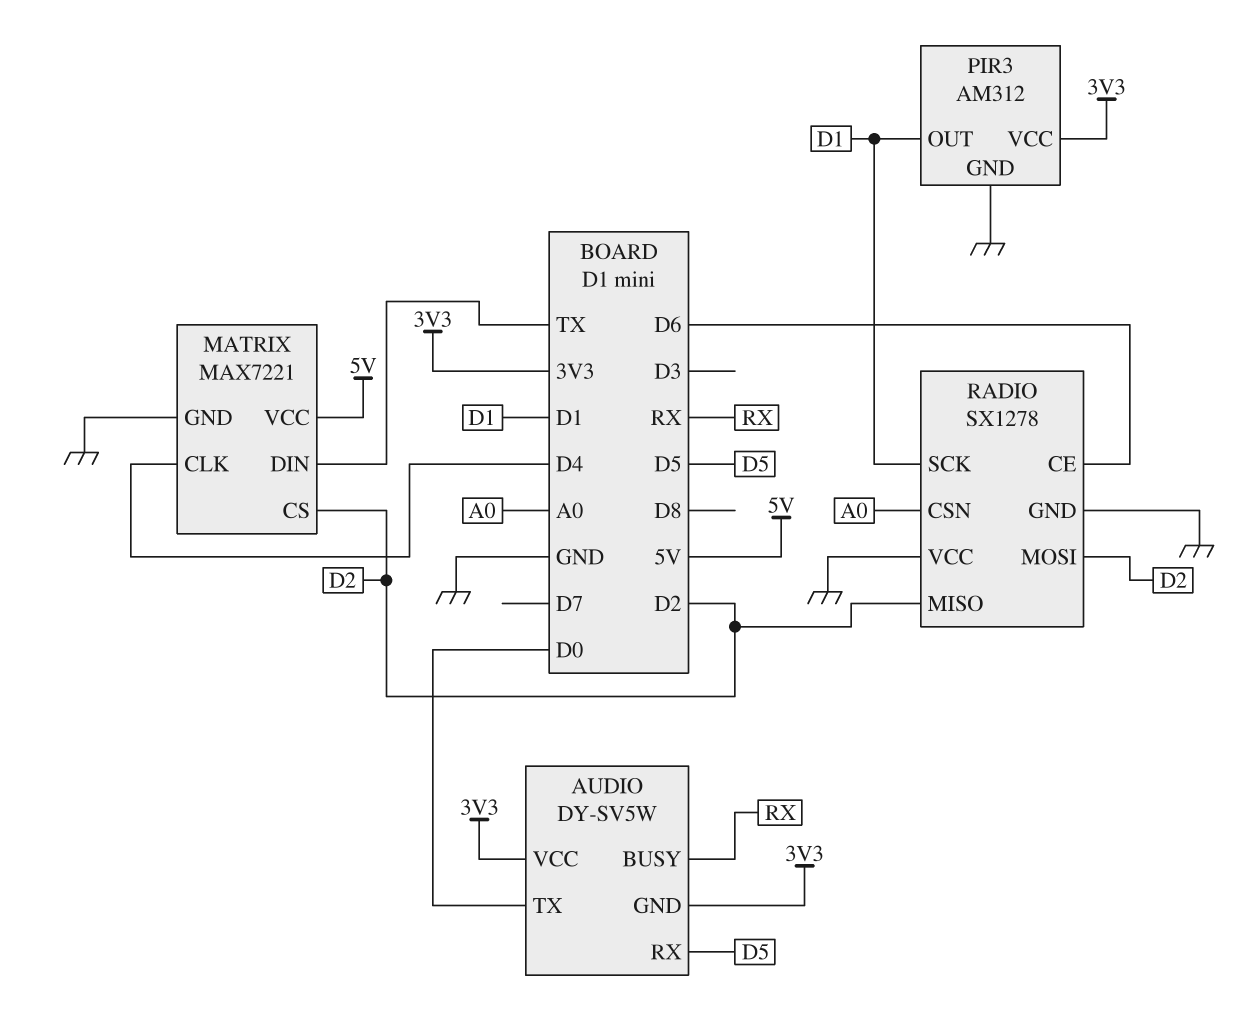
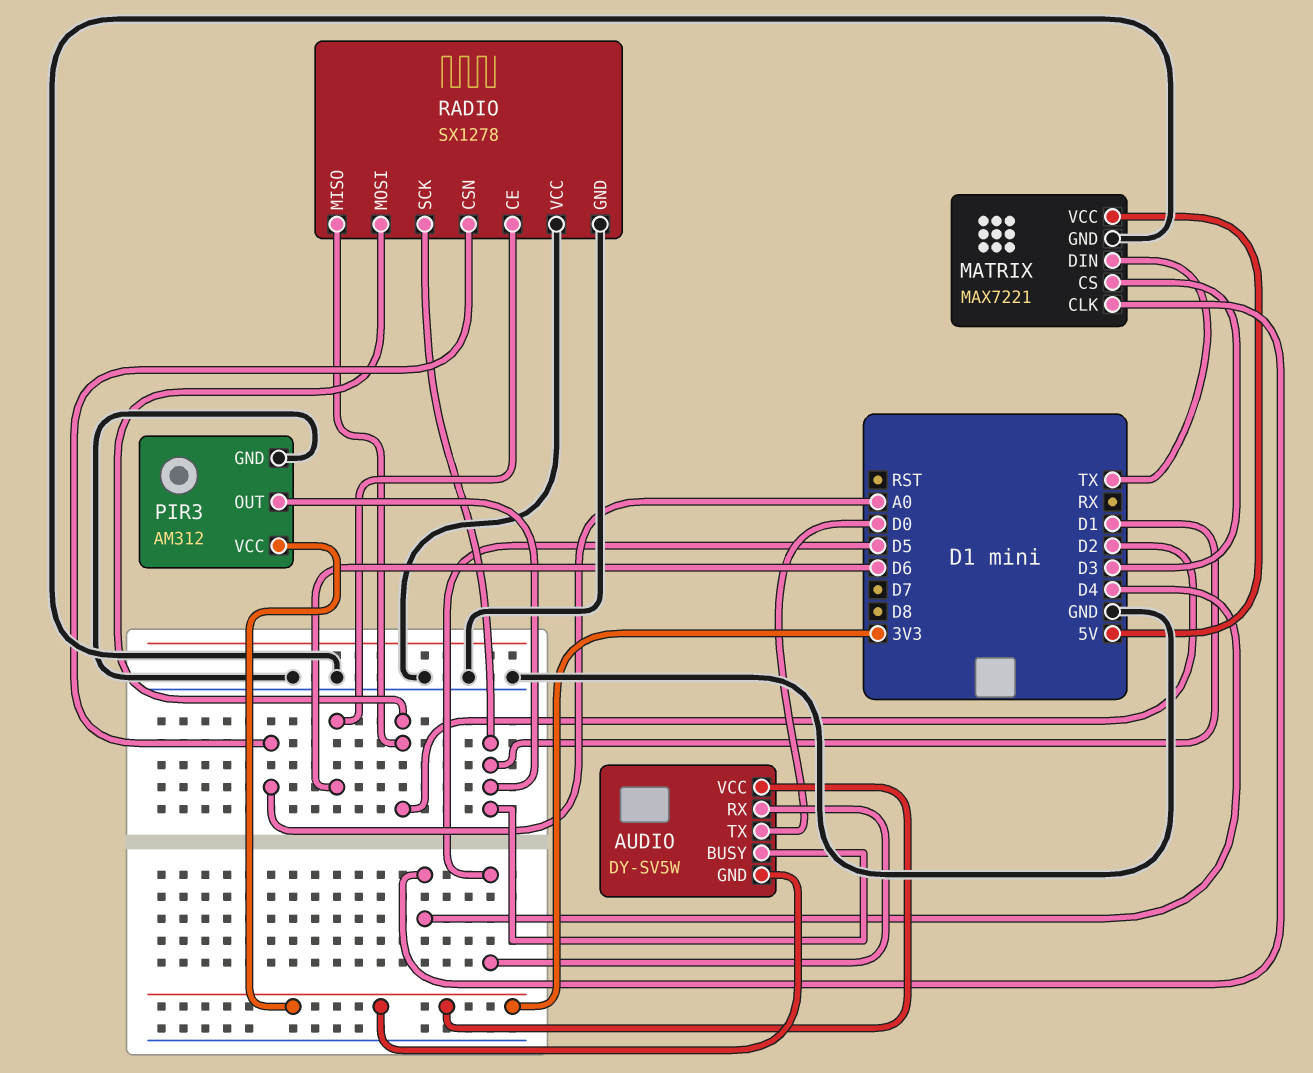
AUDIO pin BUSY: RX -> D1
MATRIX pin CS: D2 -> D3

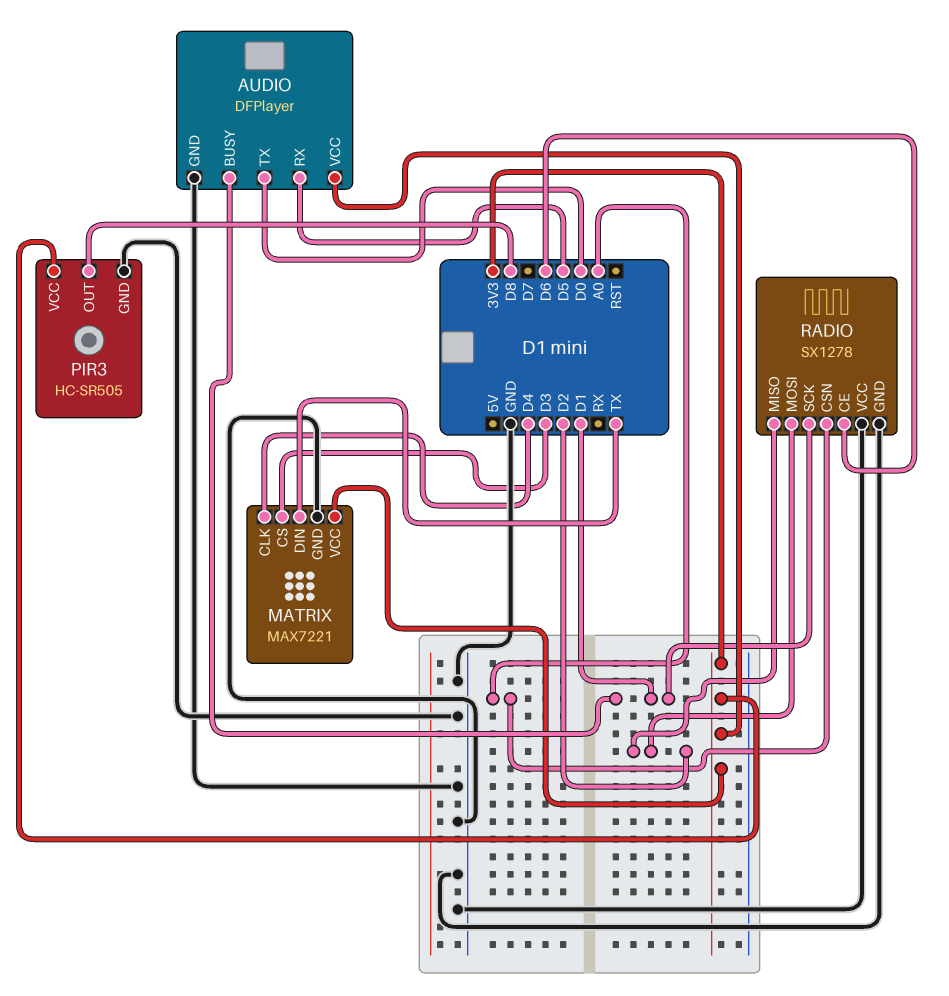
AUDIO: DY-SV5W -> DFPlayer
AUDIO pin GND: 3V3 -> GND
MATRIX pin VCC: 5V -> 3V3
PIR3: AM312 -> HC-SR505
PIR3 pin OUT: D1 -> D8

